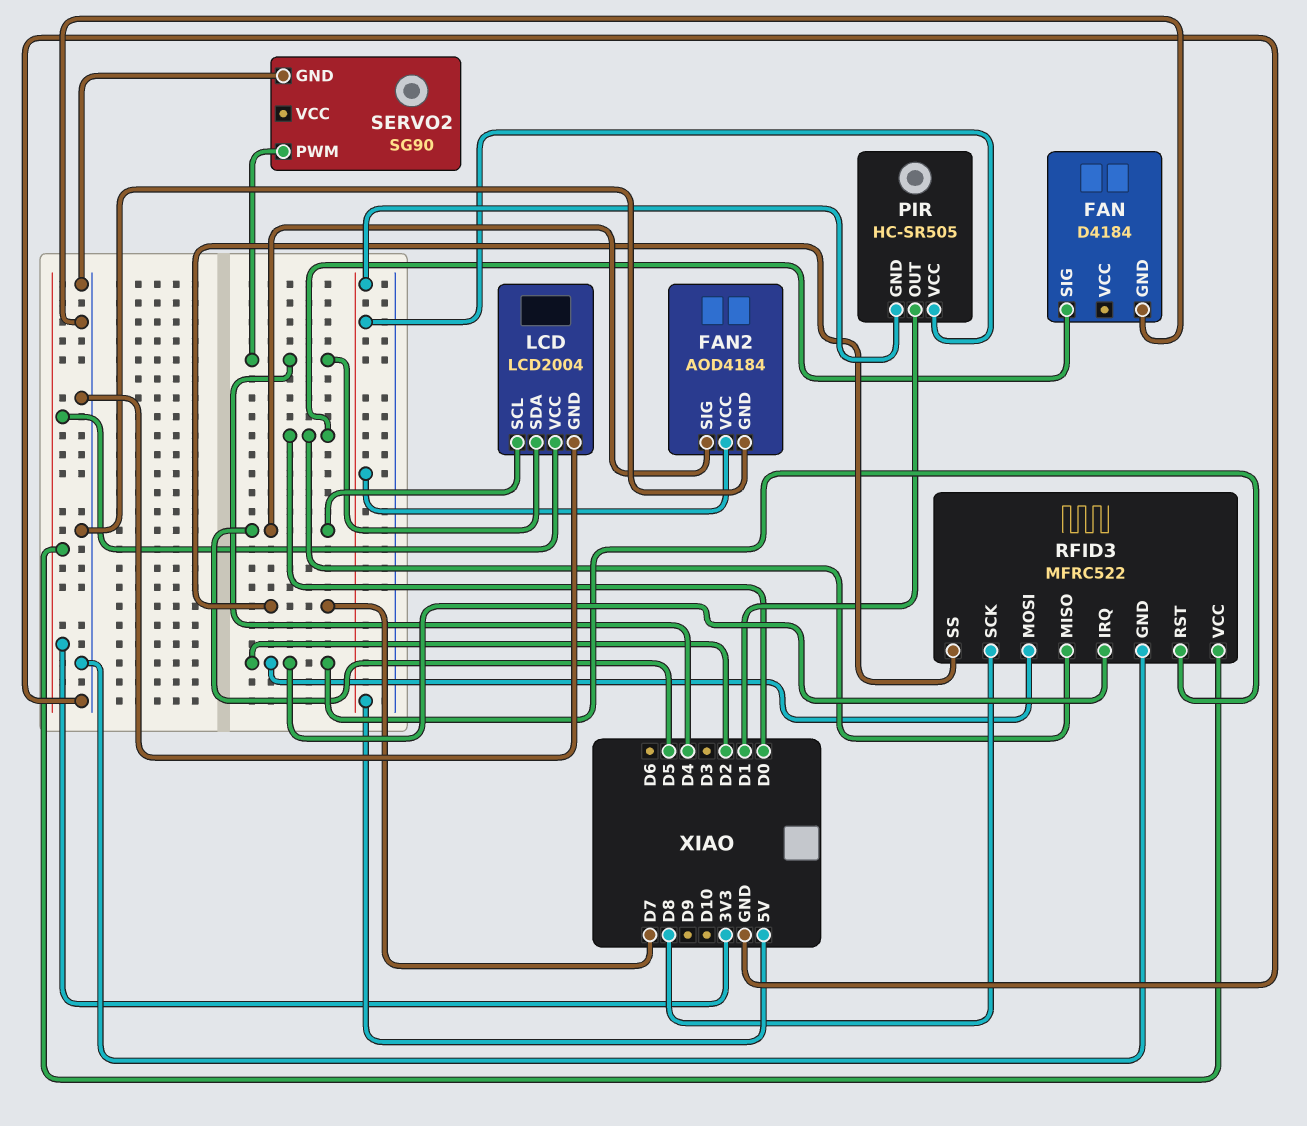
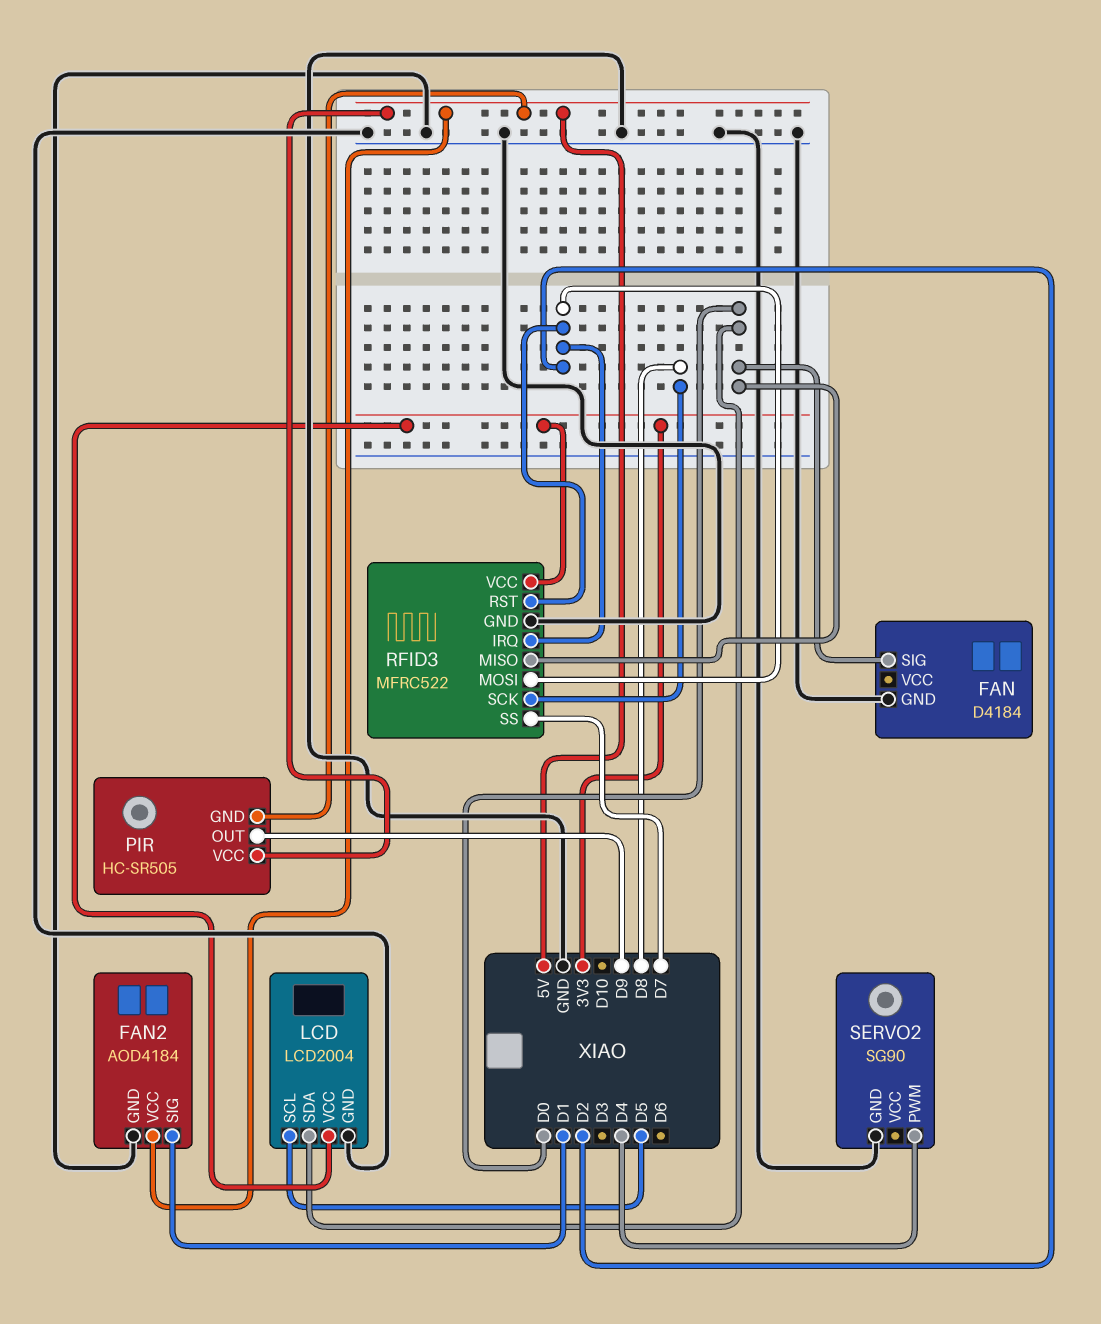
FAN2 pin SIG: D5 -> D1
LCD pin SDA: D4 -> D0
PIR pin OUT: D1 -> D9

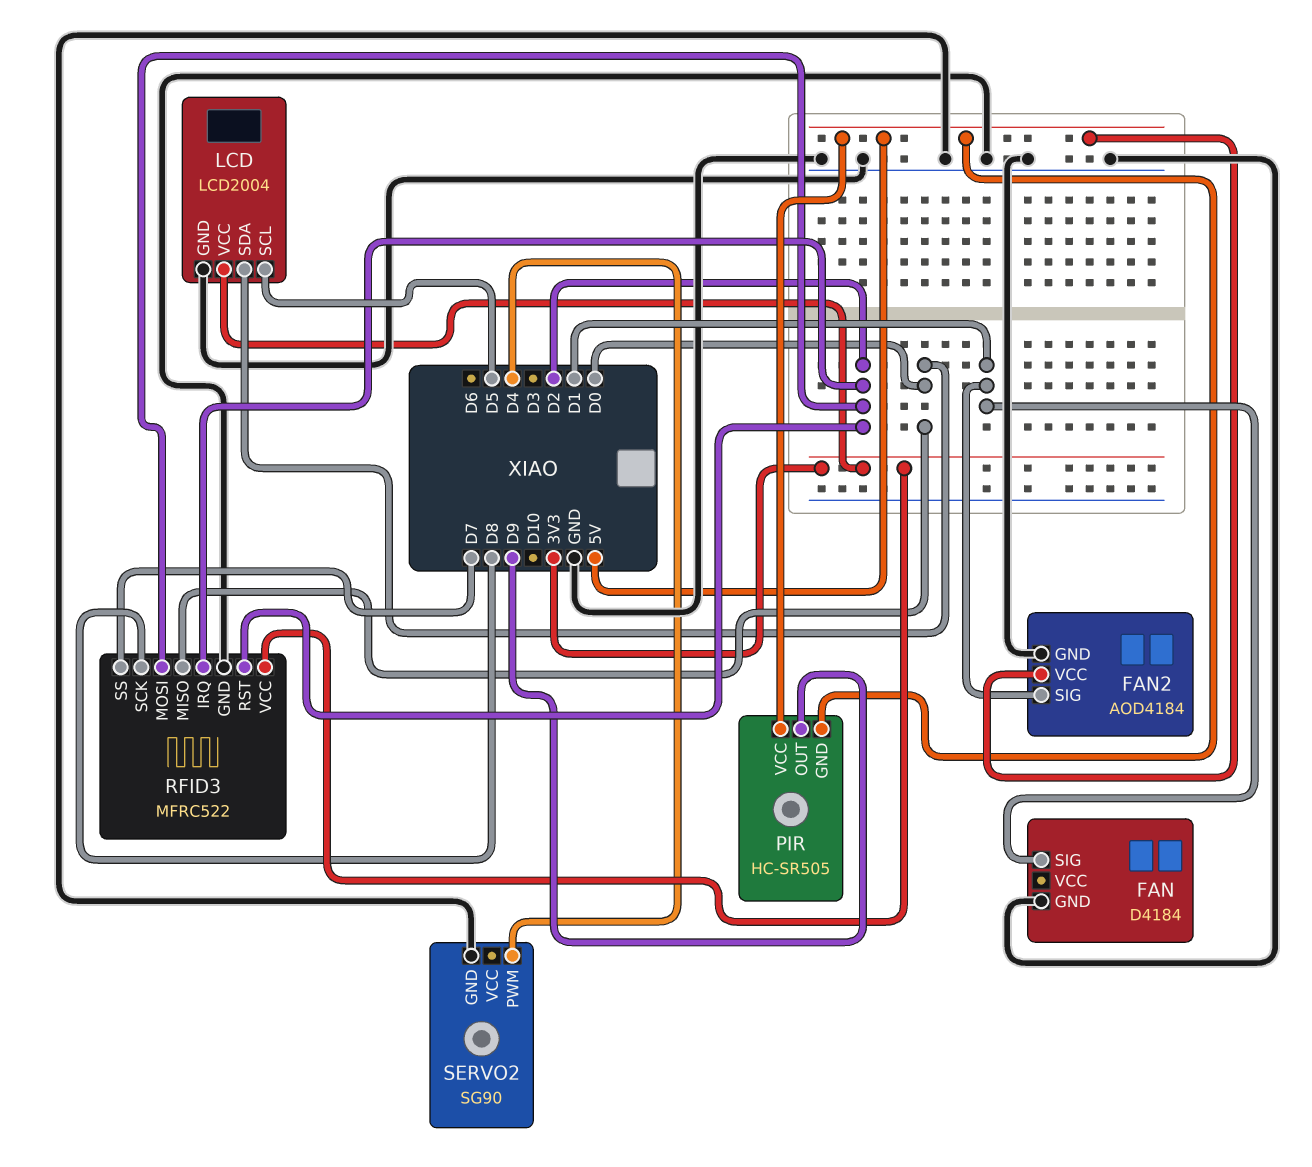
FAN pin SIG: D0 -> D1

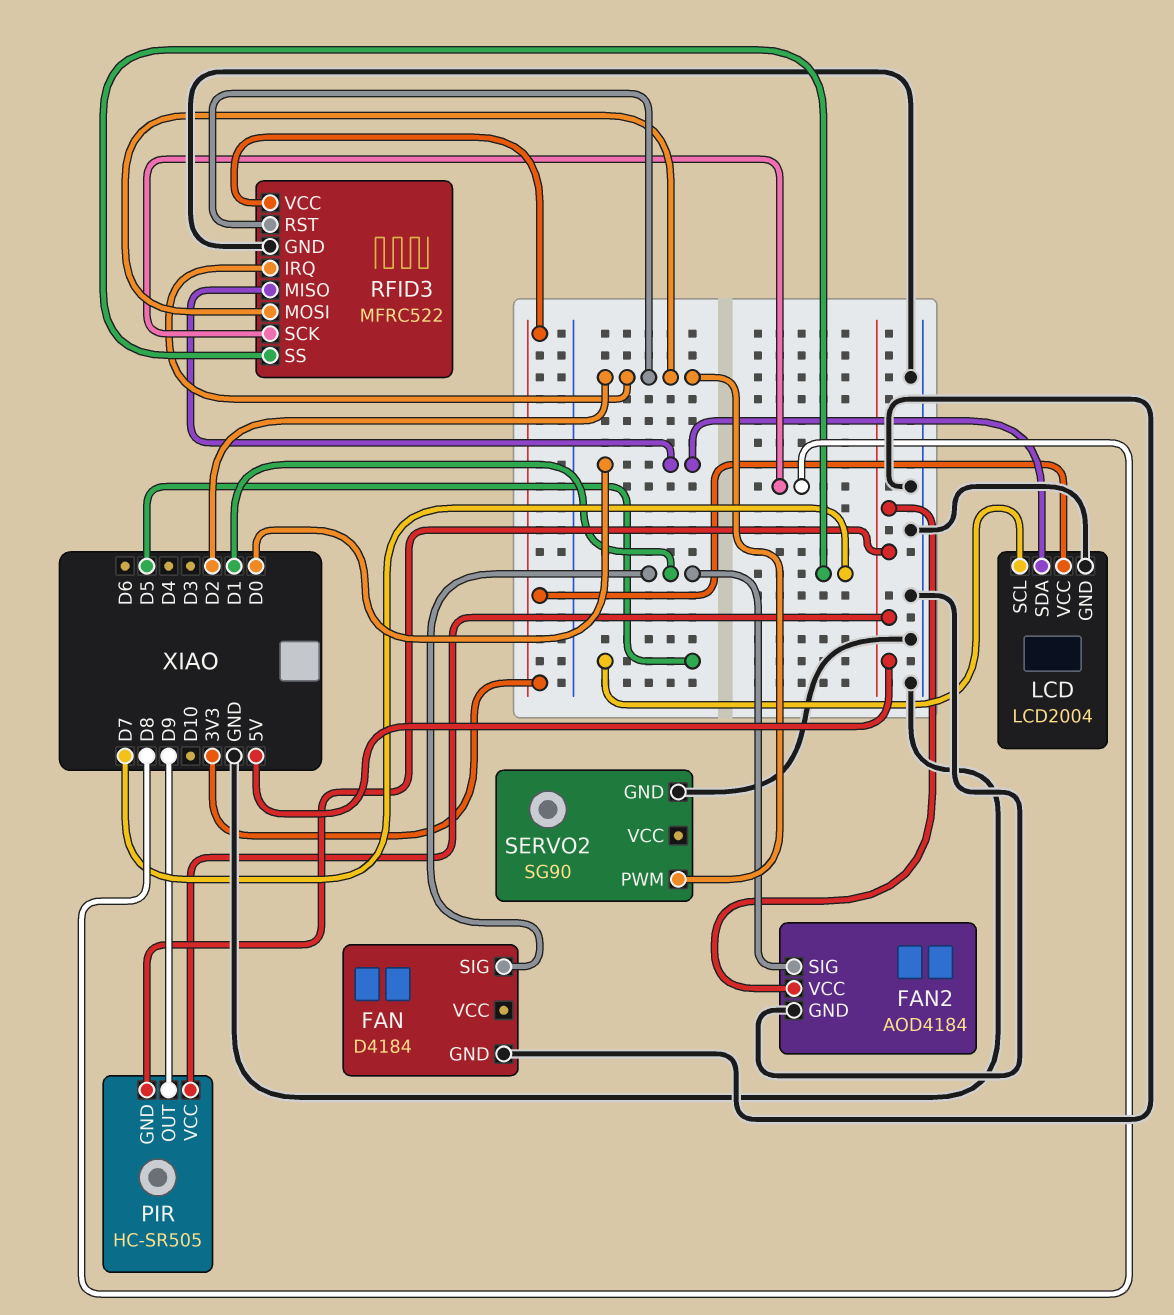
SERVO2 pin PWM: D4 -> D2

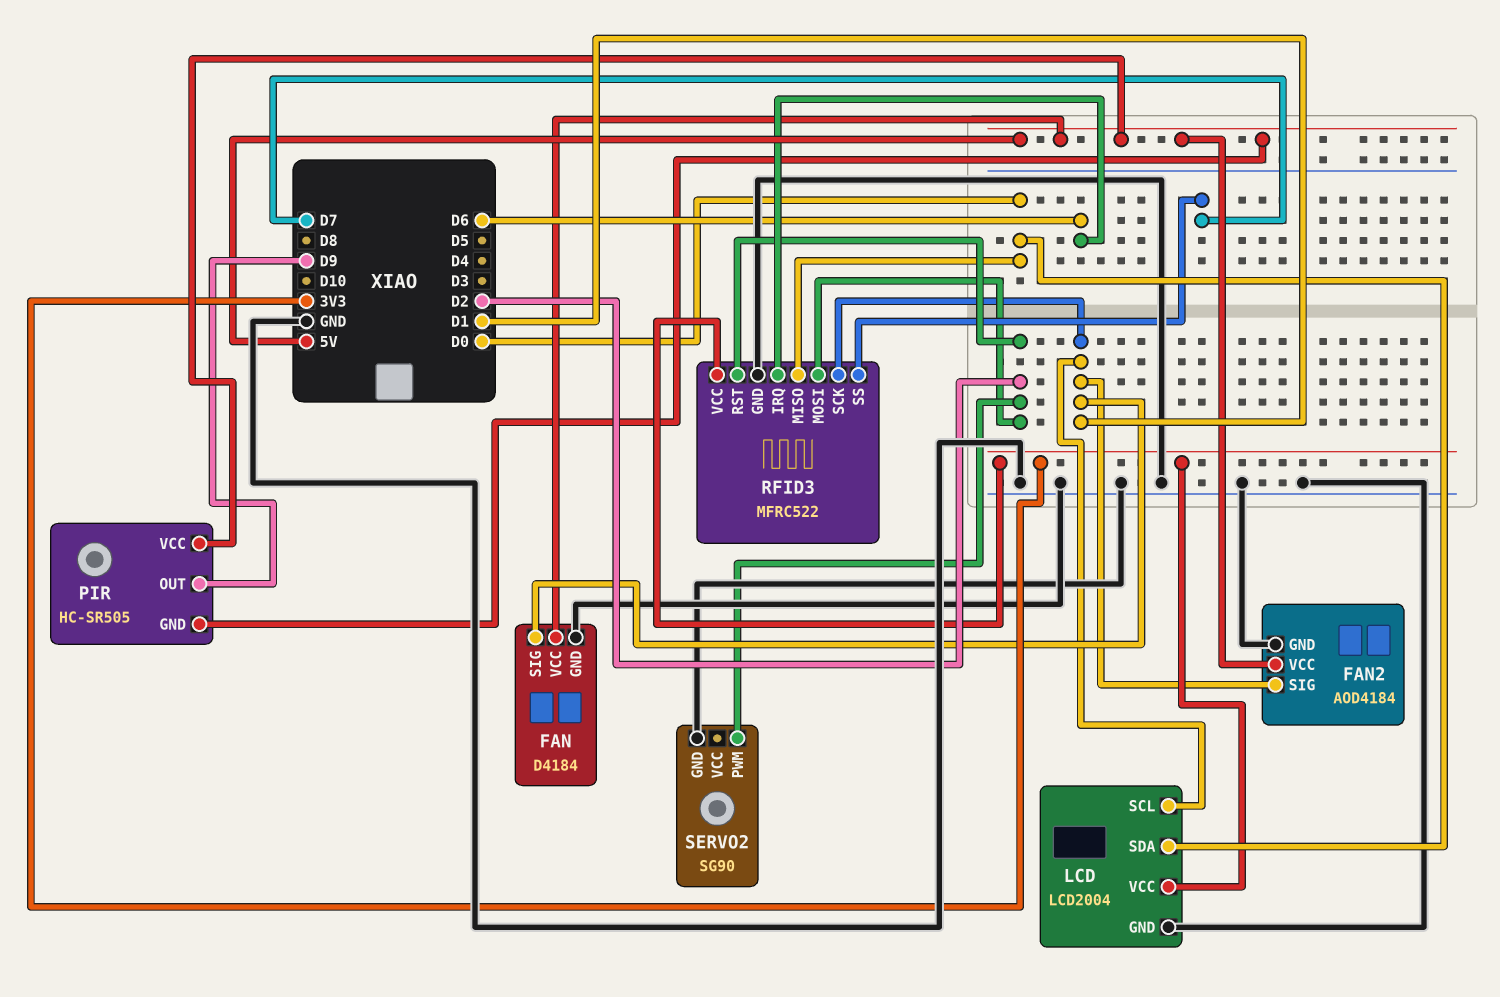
FAN pin VCC: none -> 5V
LCD pin SCL: D5 -> D1
RFID3 pin IRQ: D2 -> D6
RFID3 pin SCK: D8 -> D1

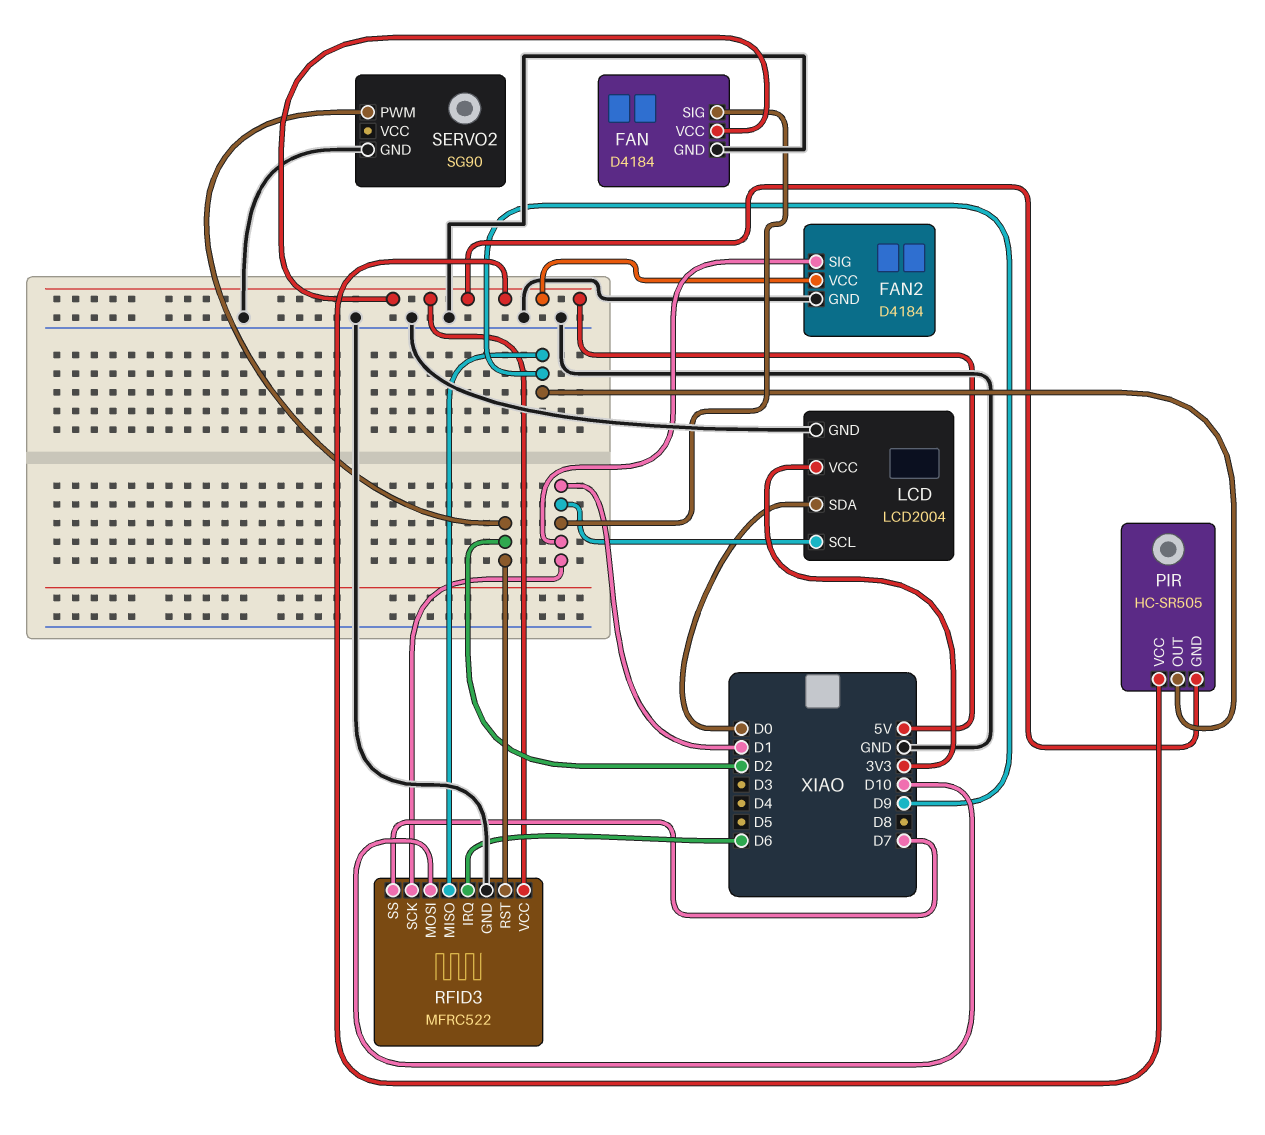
FAN2: AOD4184 -> D4184
RFID3 pin MISO: D0 -> D9
RFID3 pin MOSI: D2 -> D10
RFID3 pin VCC: 3V3 -> 5V

